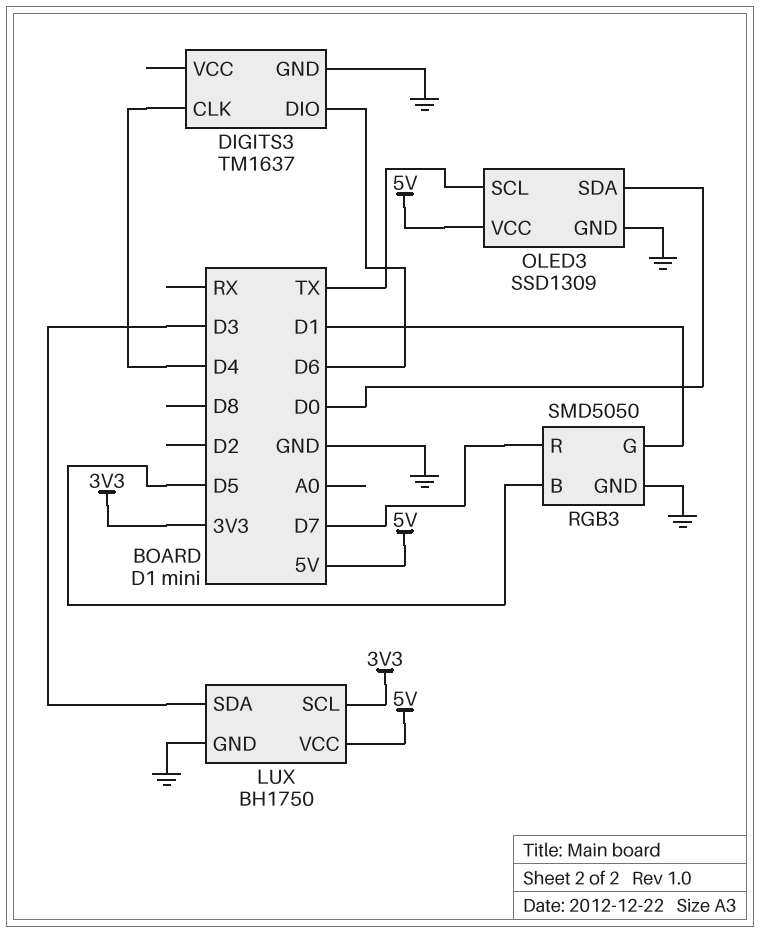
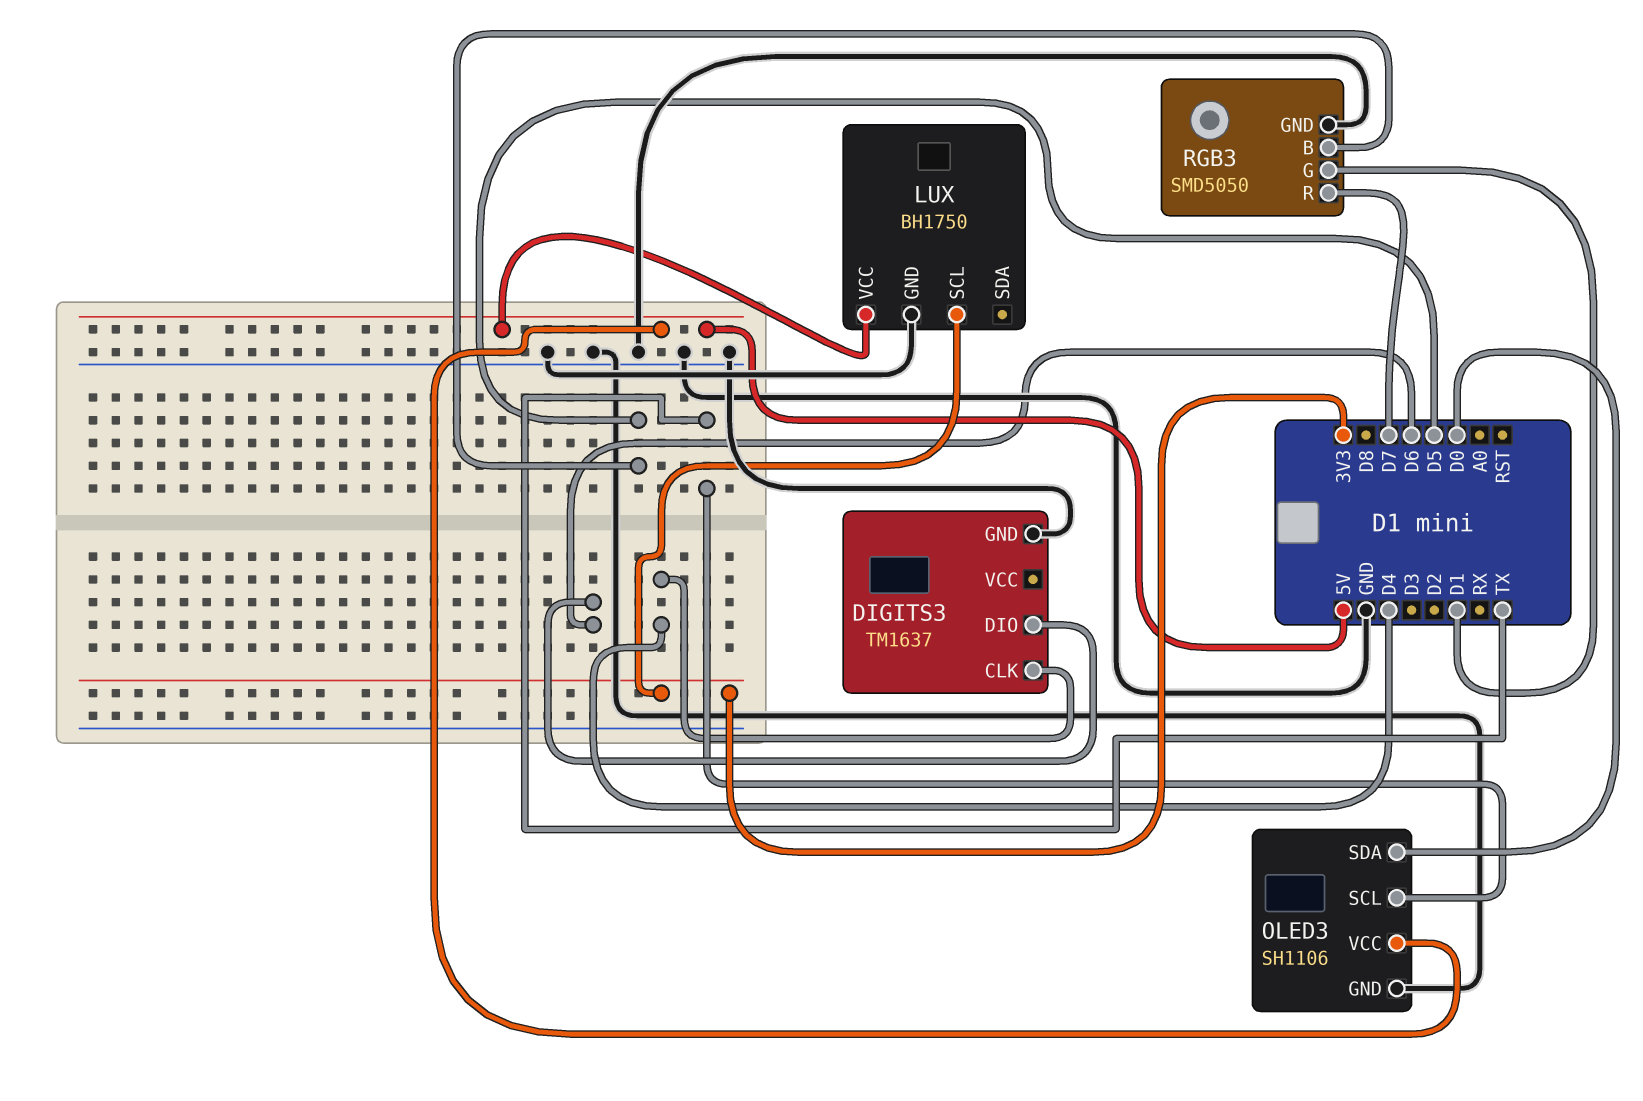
LUX pin SDA: D3 -> none
OLED3: SSD1309 -> SH1106

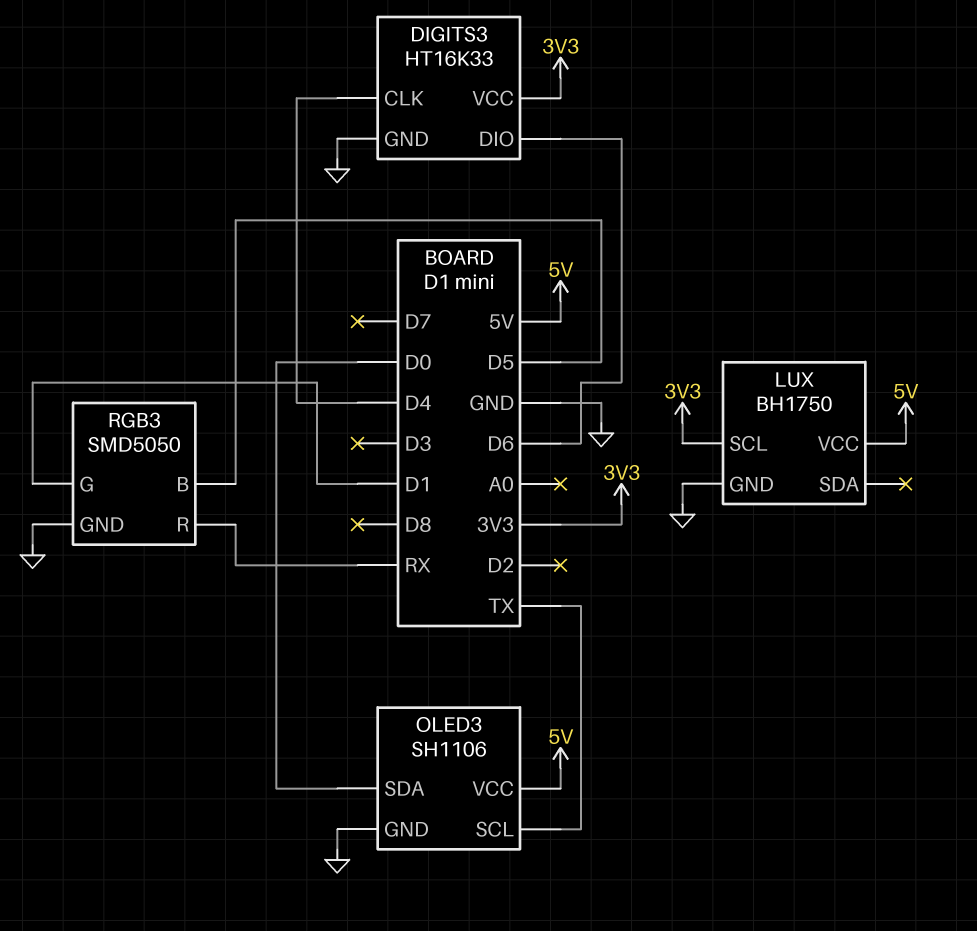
DIGITS3: TM1637 -> HT16K33
DIGITS3 pin VCC: none -> 3V3
RGB3 pin R: D7 -> RX

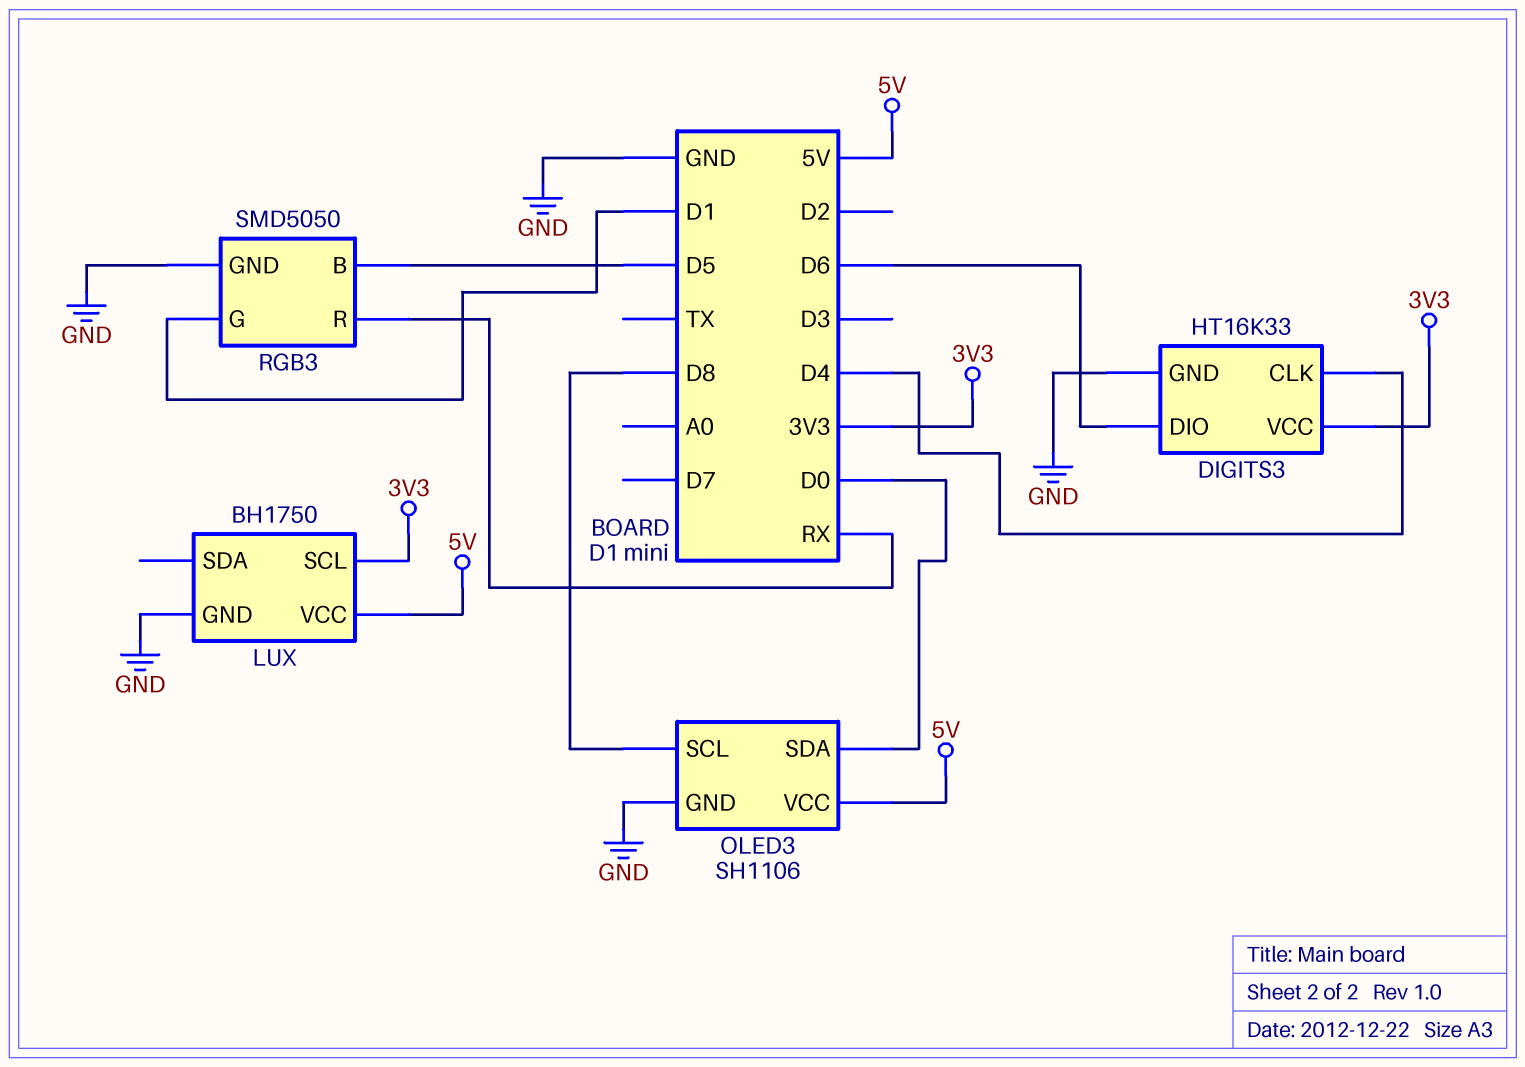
OLED3 pin SCL: TX -> D8

